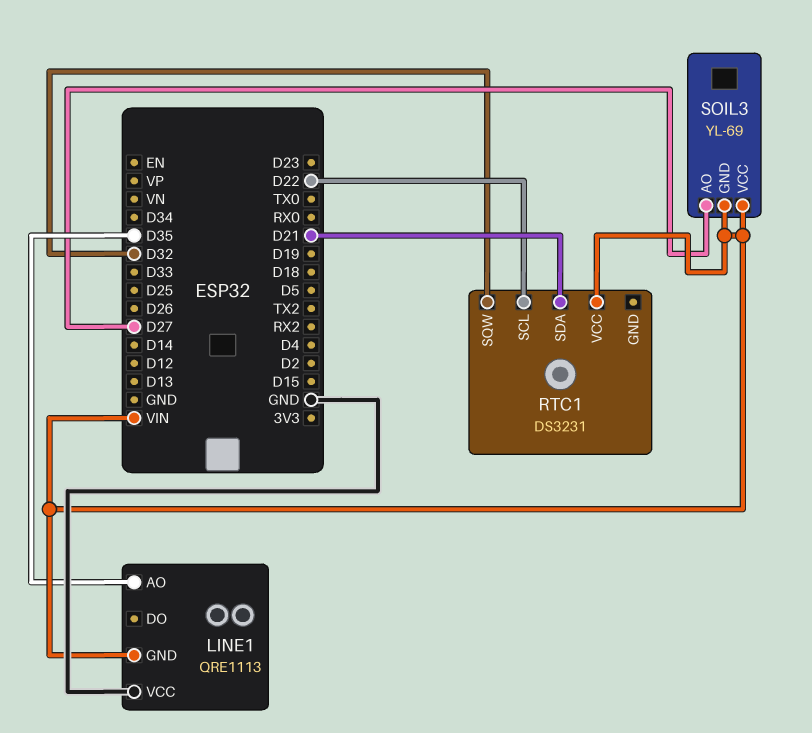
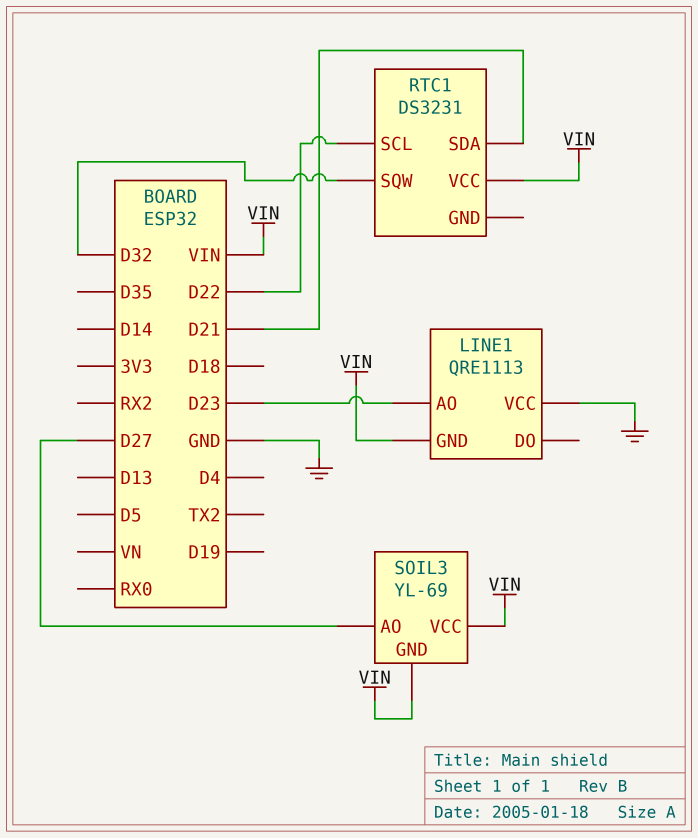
LINE1 pin AO: D35 -> D23

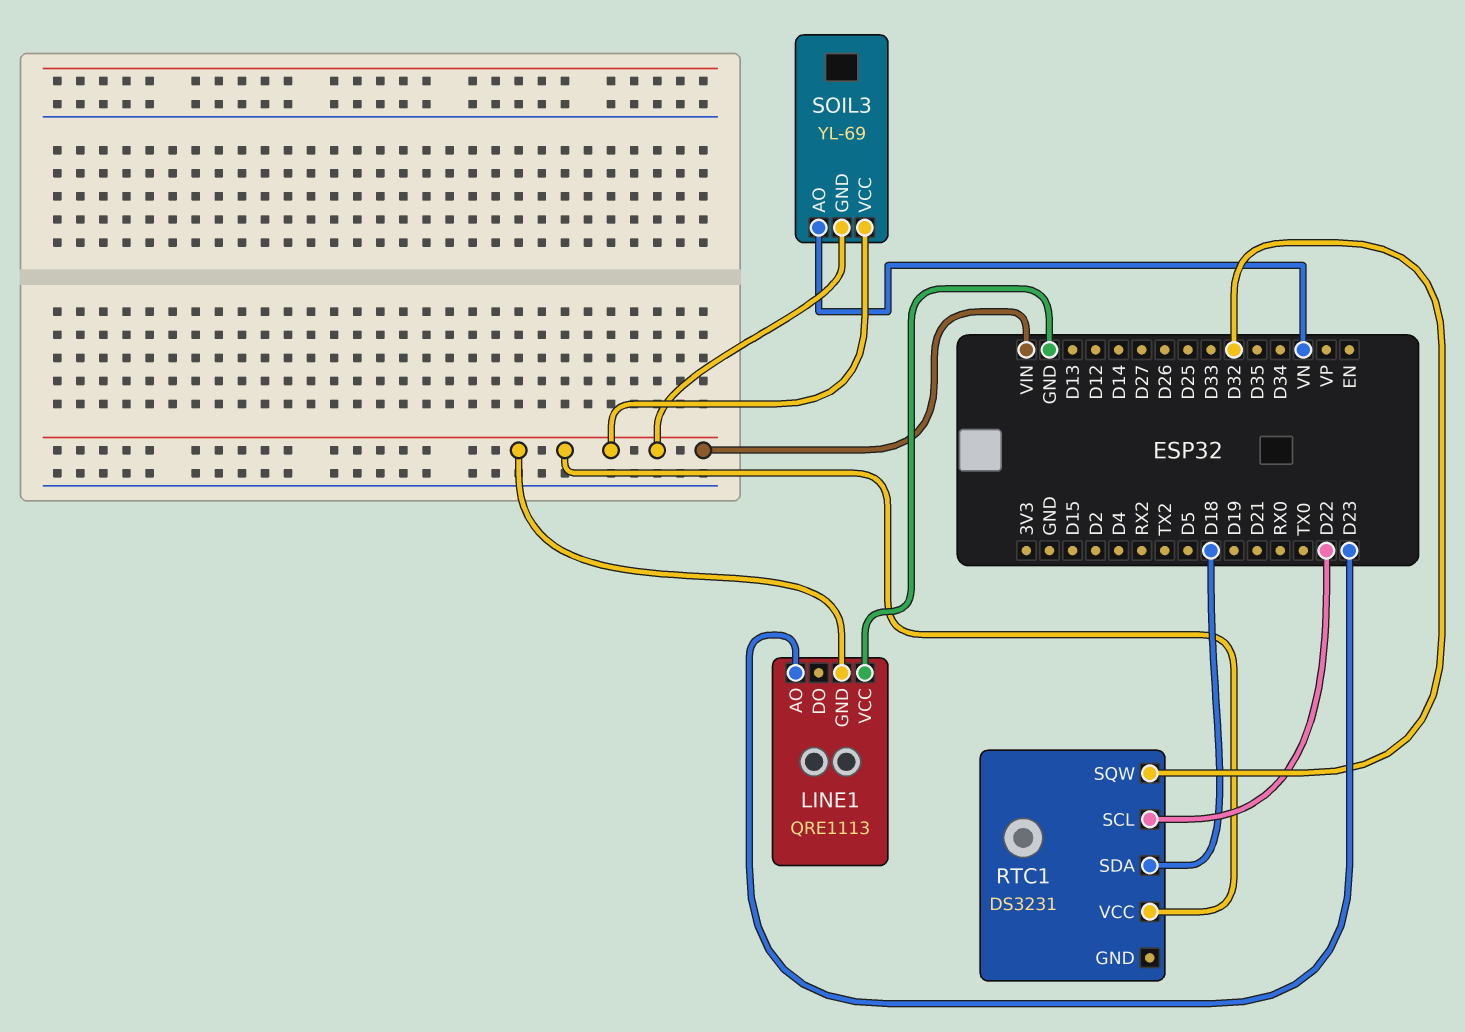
RTC1 pin SDA: D21 -> D18
SOIL3 pin AO: D27 -> VN

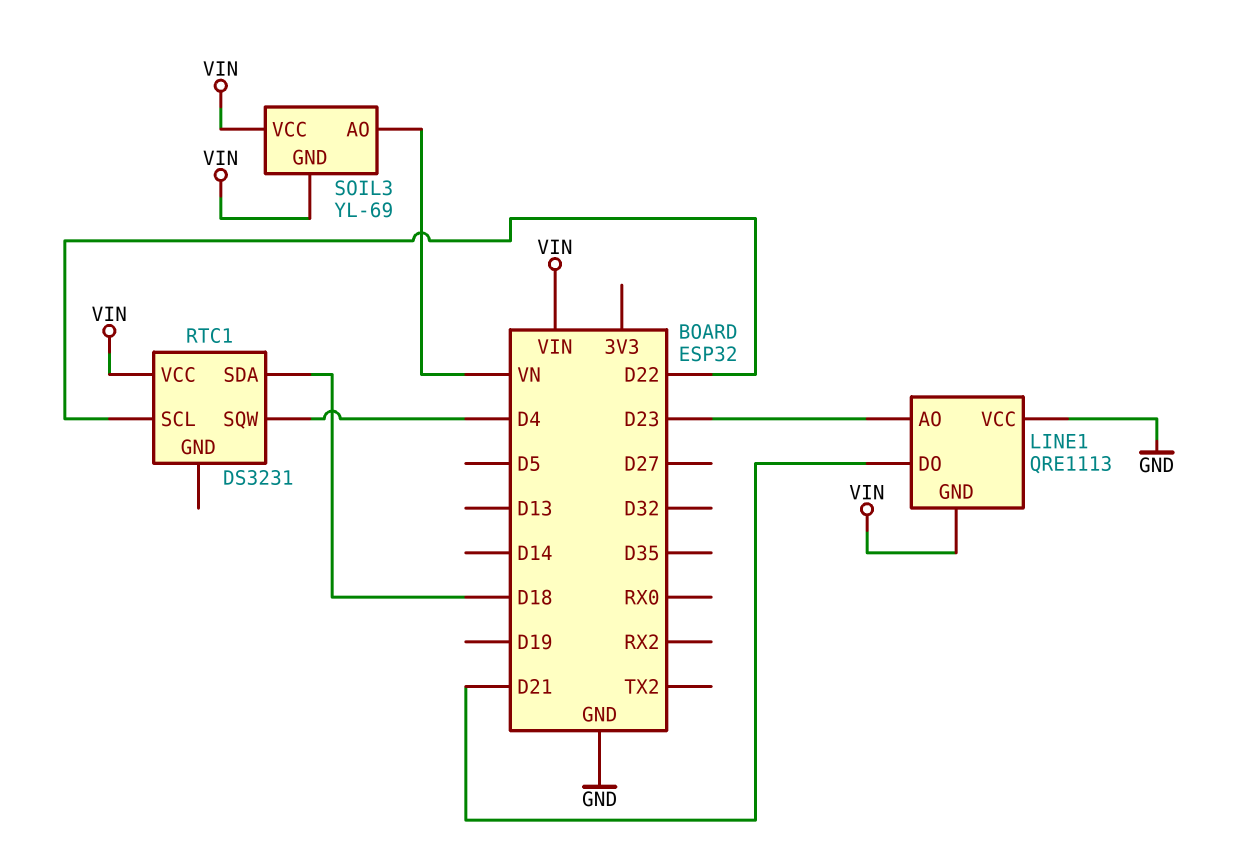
LINE1 pin DO: none -> D21
RTC1 pin SQW: D32 -> D4

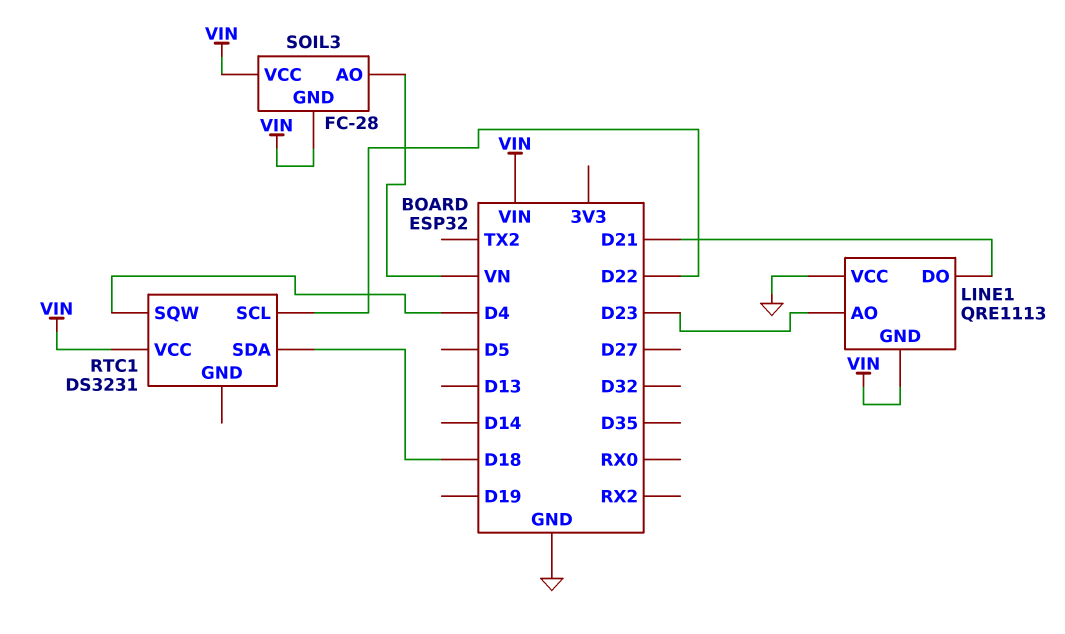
SOIL3: YL-69 -> FC-28

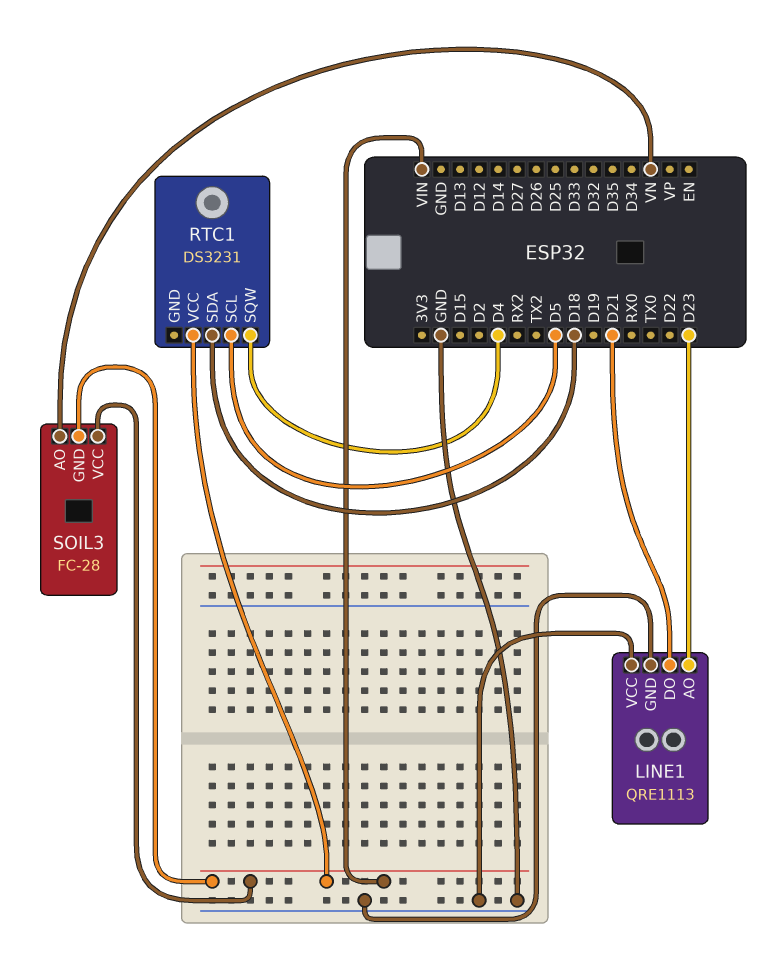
LINE1 pin GND: VIN -> GND
RTC1 pin SCL: D22 -> D5

